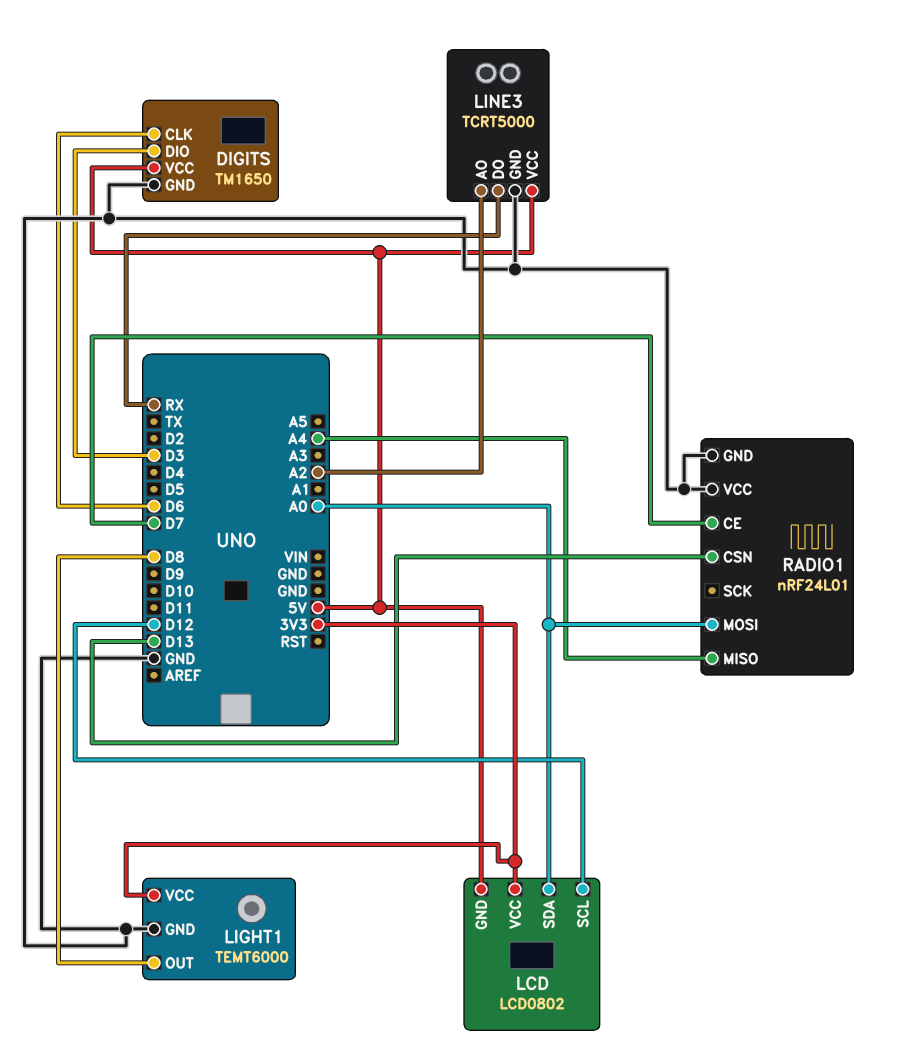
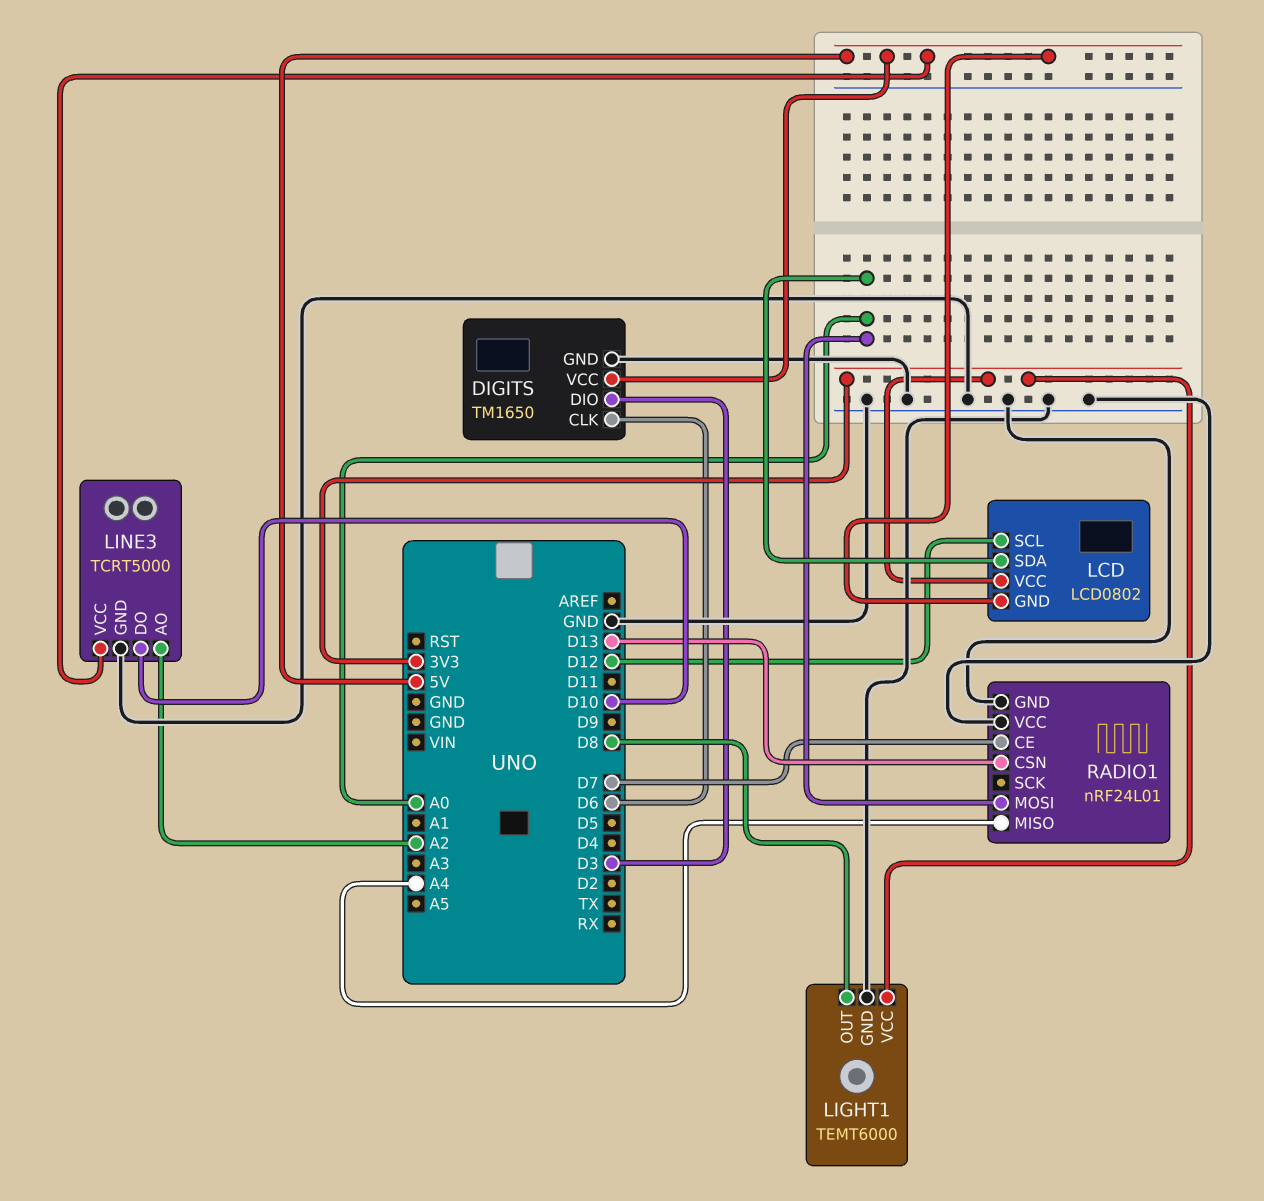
LINE3 pin DO: RX -> D10

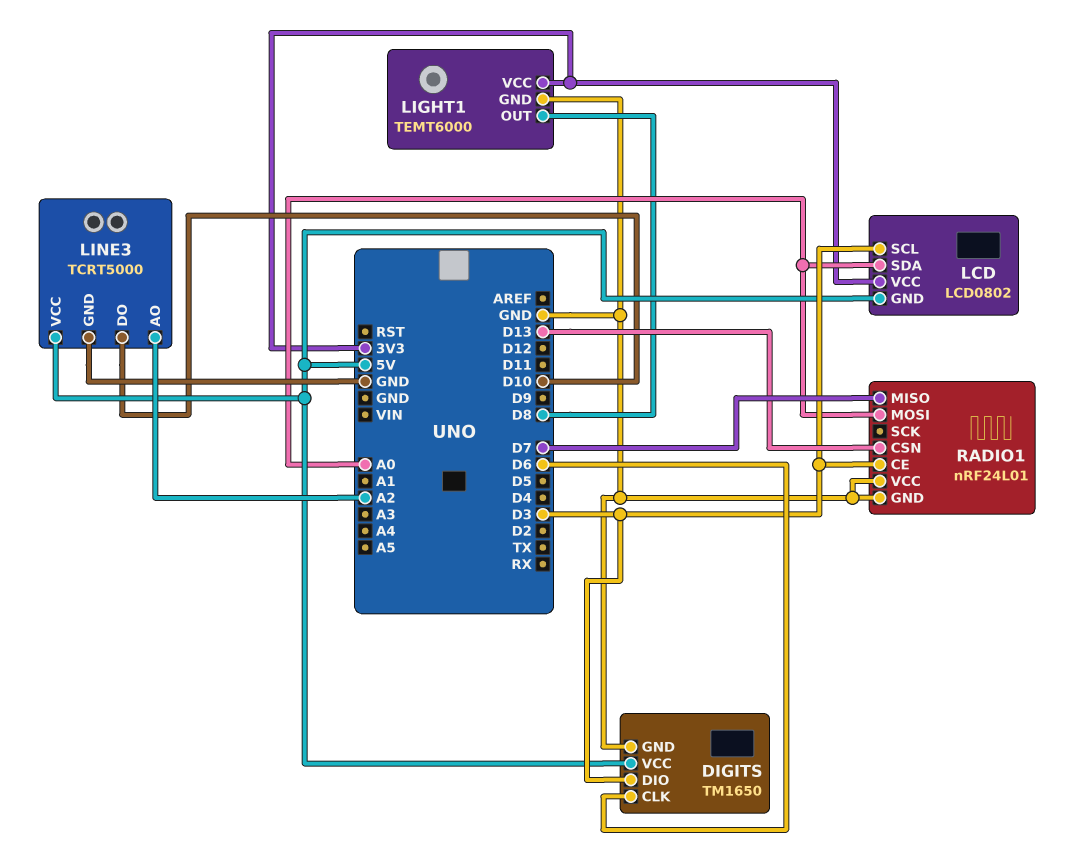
LCD pin SCL: D12 -> D3
RADIO1 pin CE: D7 -> D3
RADIO1 pin MISO: A4 -> D7

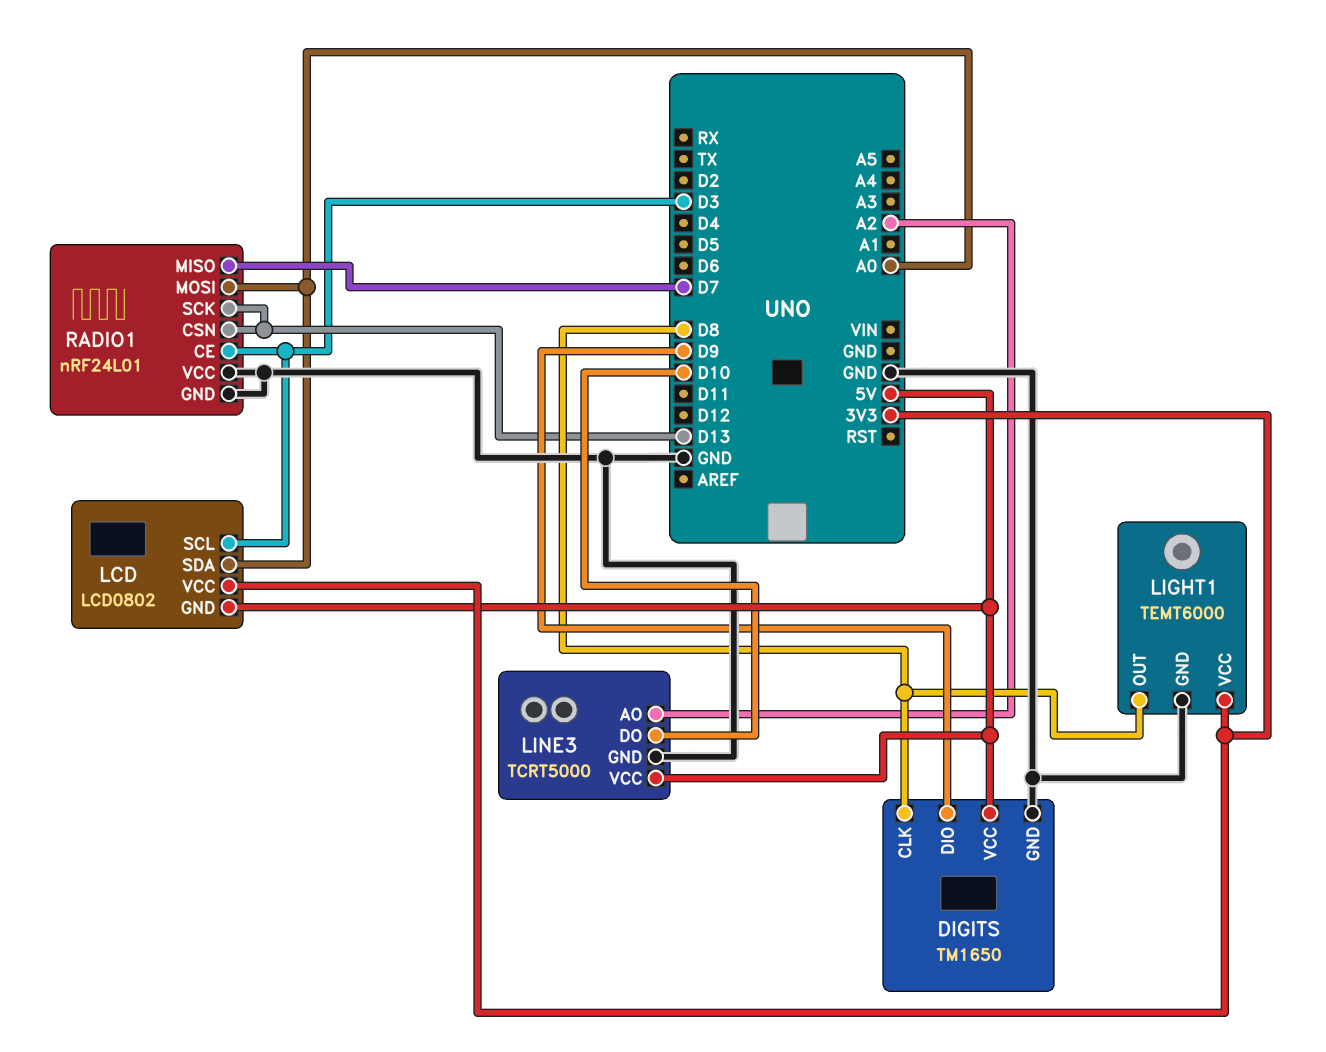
DIGITS pin CLK: D6 -> D8
DIGITS pin DIO: D3 -> D9
RADIO1 pin SCK: none -> D13

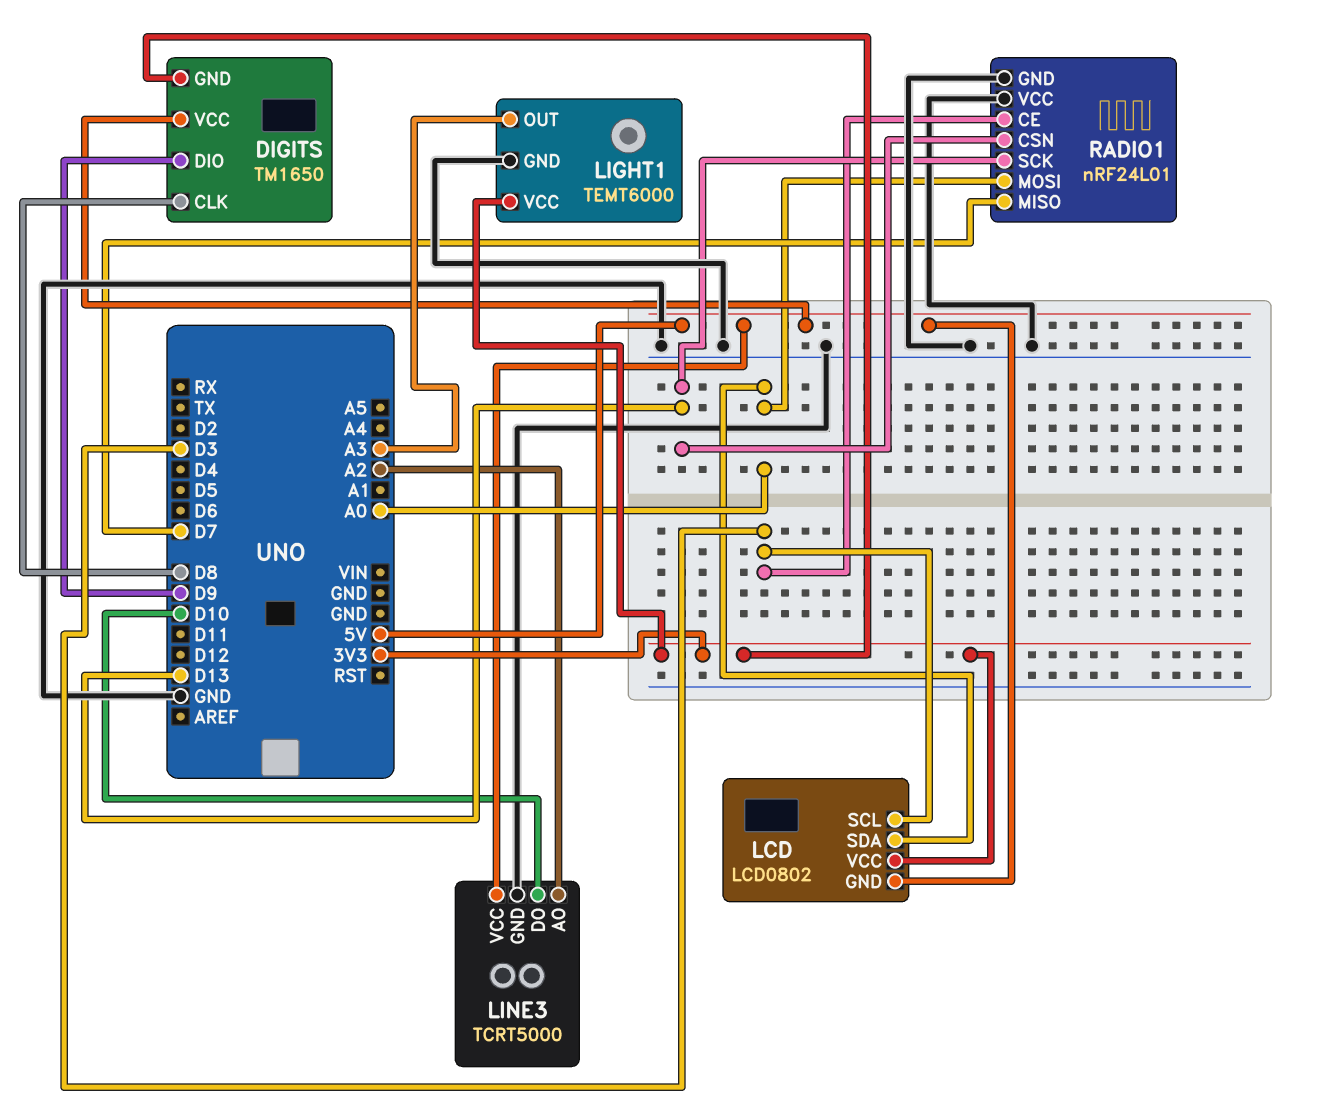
DIGITS pin GND: GND -> 3V3
LIGHT1 pin OUT: D8 -> A3

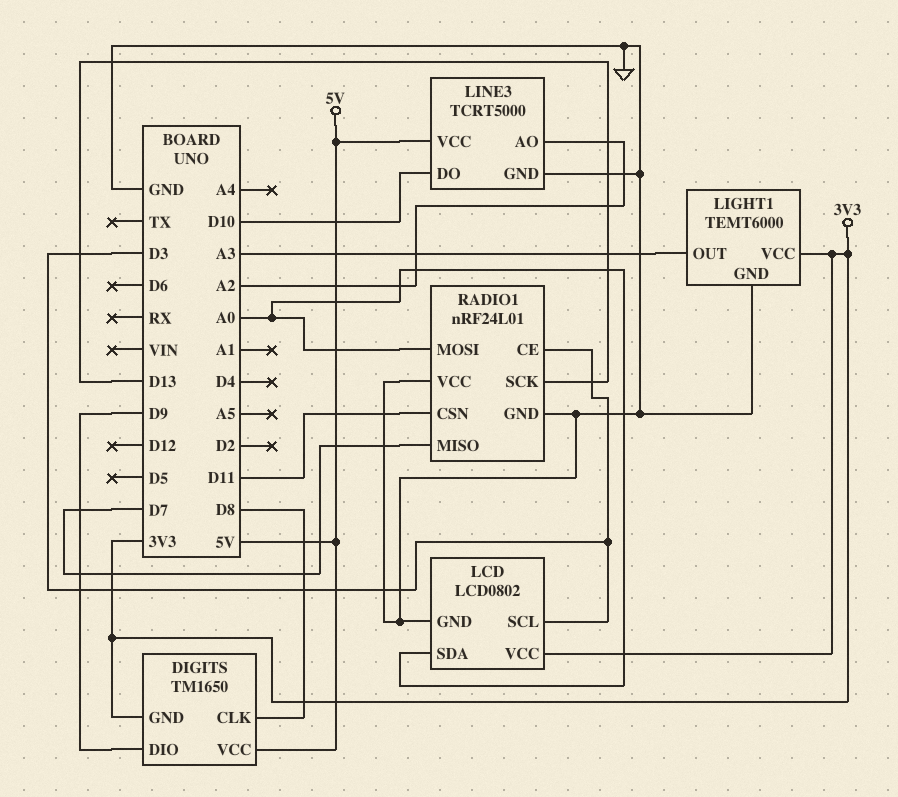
LCD pin GND: 5V -> GND
RADIO1 pin CSN: D13 -> D11

